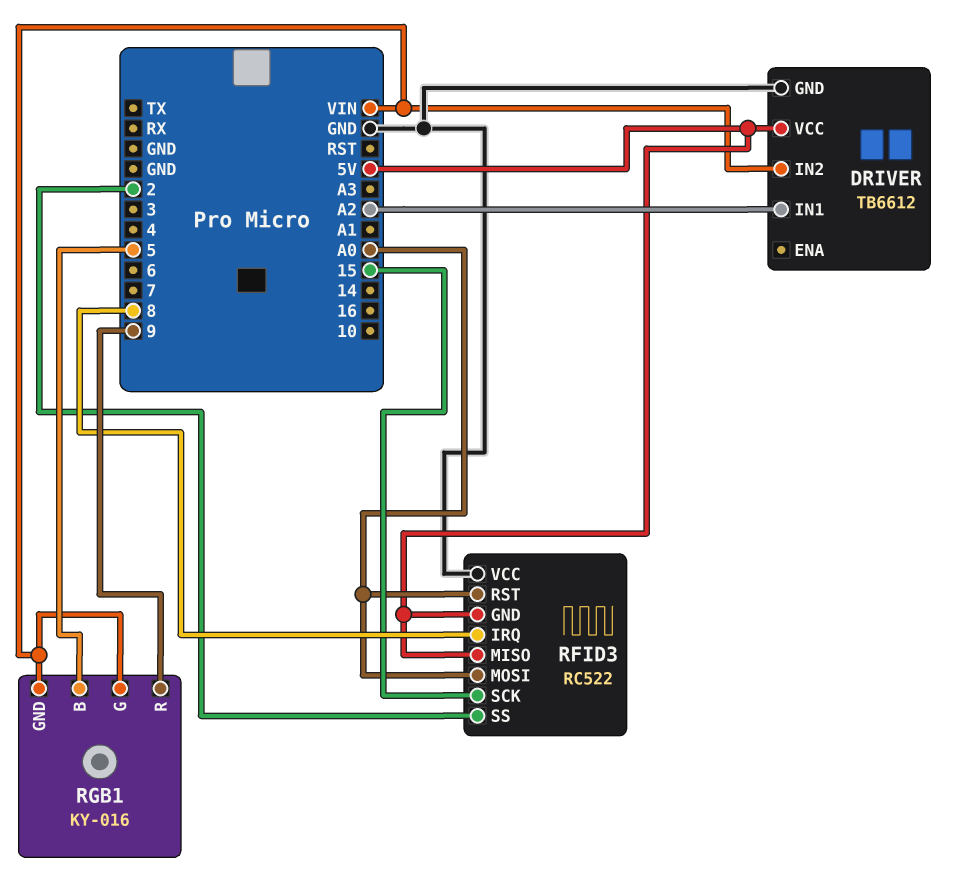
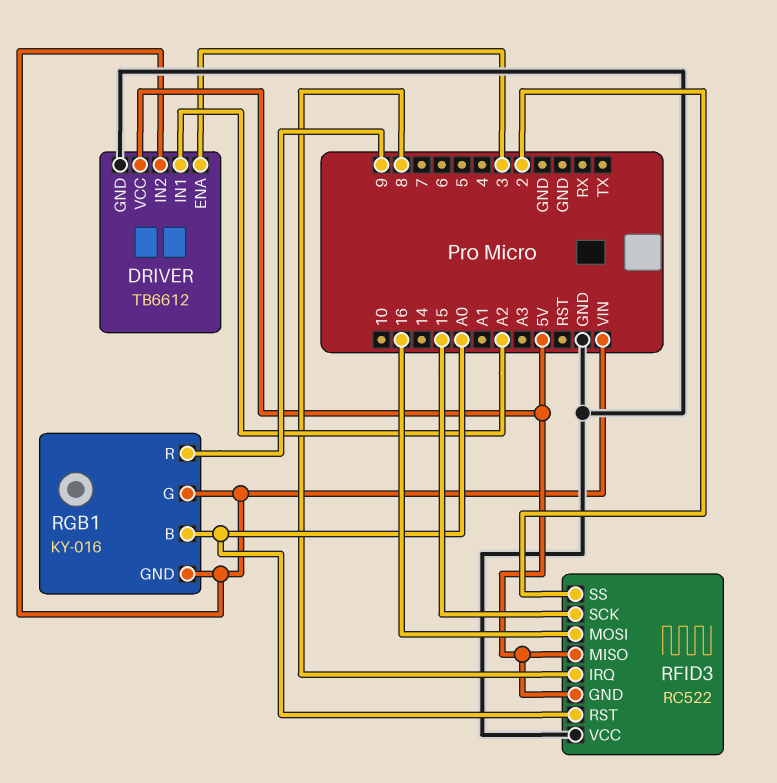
DRIVER pin ENA: none -> 3
RFID3 pin MOSI: A0 -> 16
RGB1 pin B: 5 -> A0

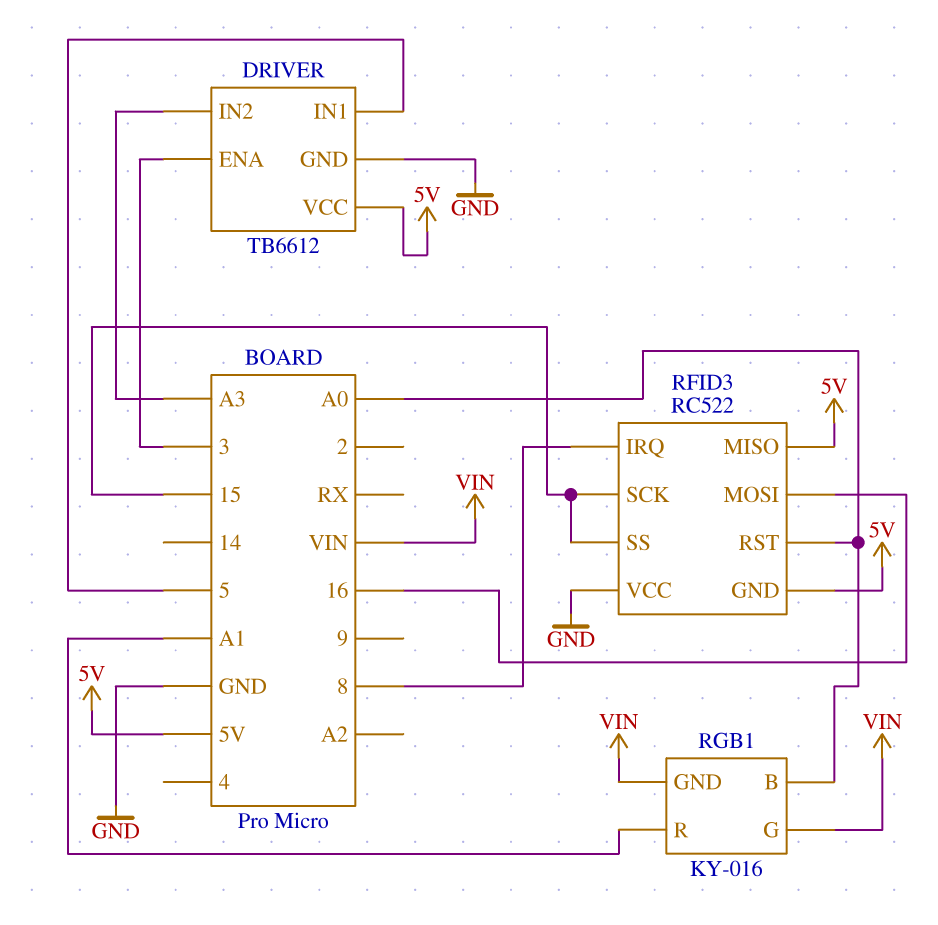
DRIVER pin IN1: A2 -> 5
DRIVER pin IN2: VIN -> A3
RFID3 pin SS: 2 -> 15
RGB1 pin R: 9 -> A1

